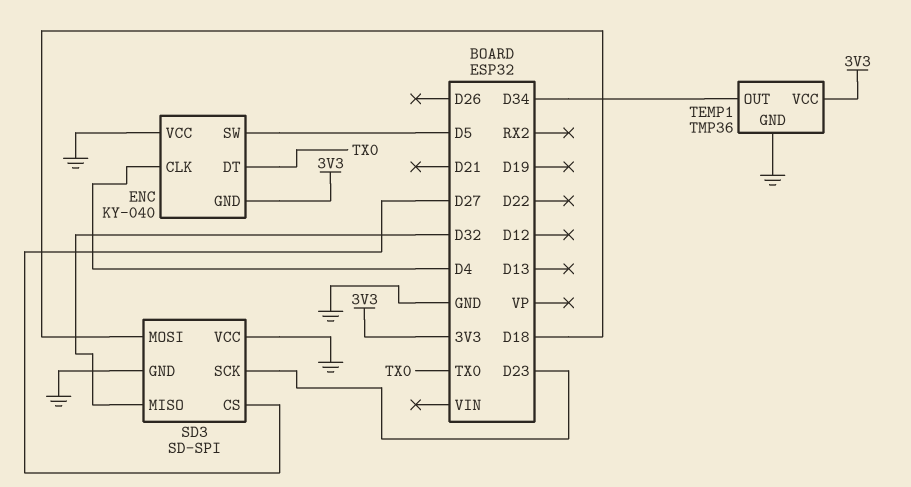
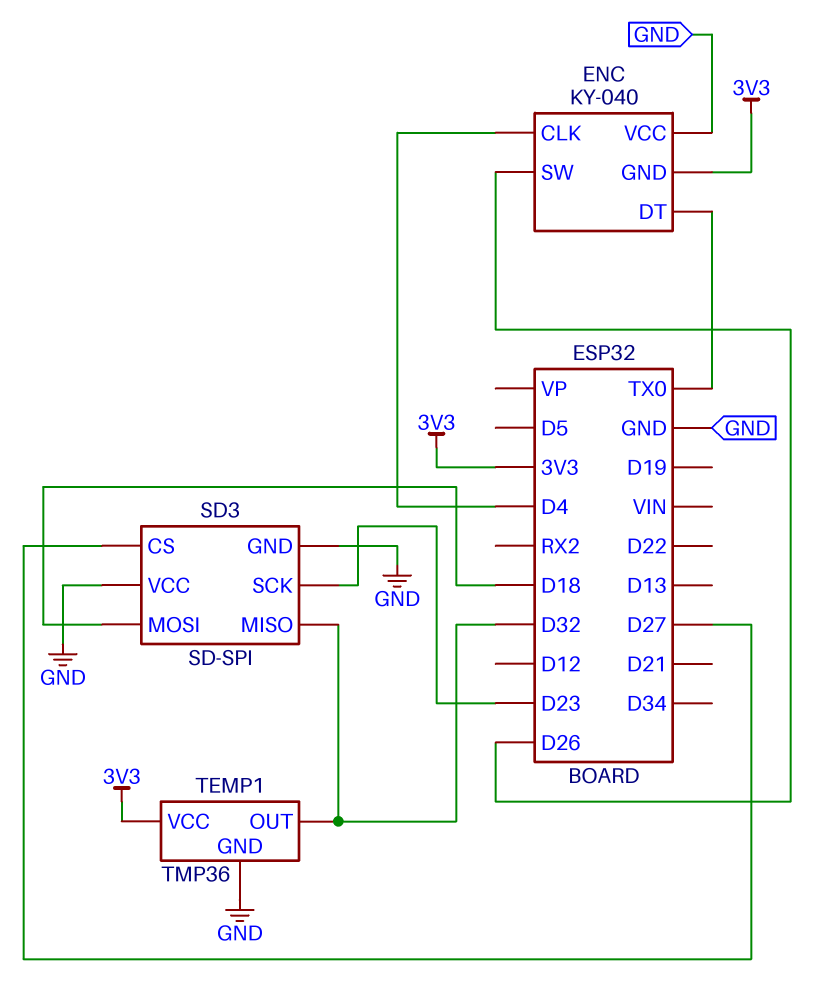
ENC pin SW: D5 -> D26
TEMP1 pin OUT: D34 -> D32

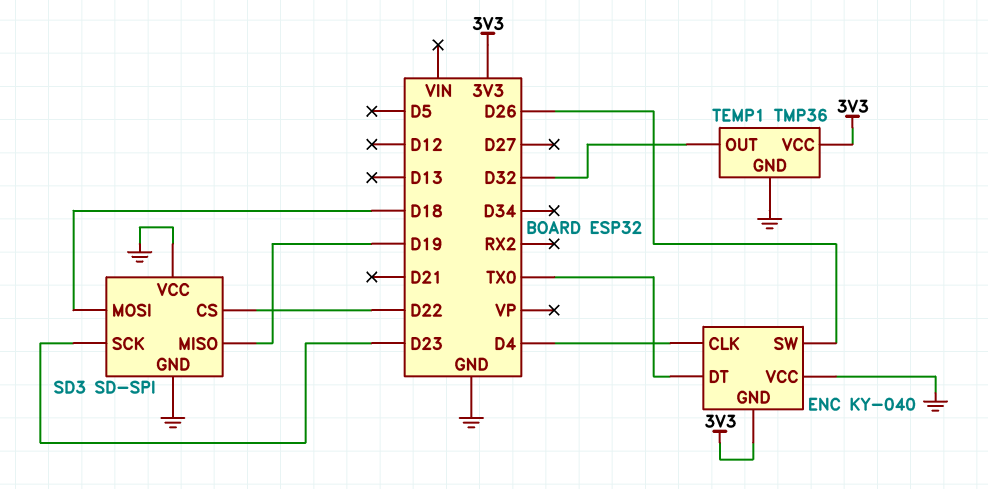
SD3 pin CS: D27 -> D22
SD3 pin MISO: D32 -> D19

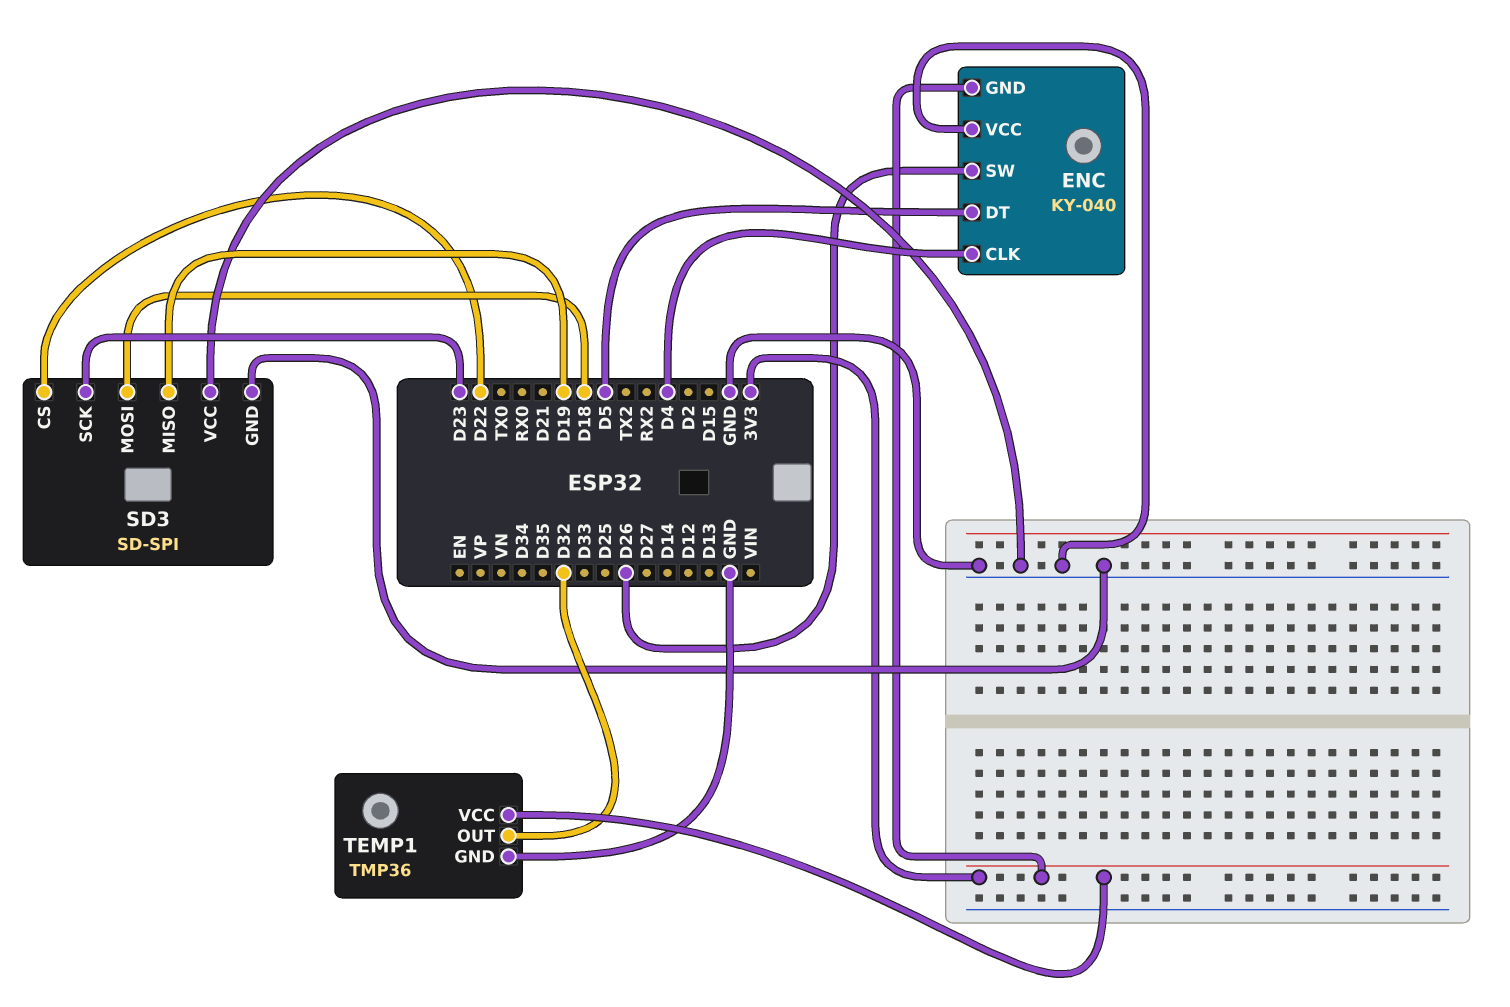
ENC pin DT: TX0 -> D5

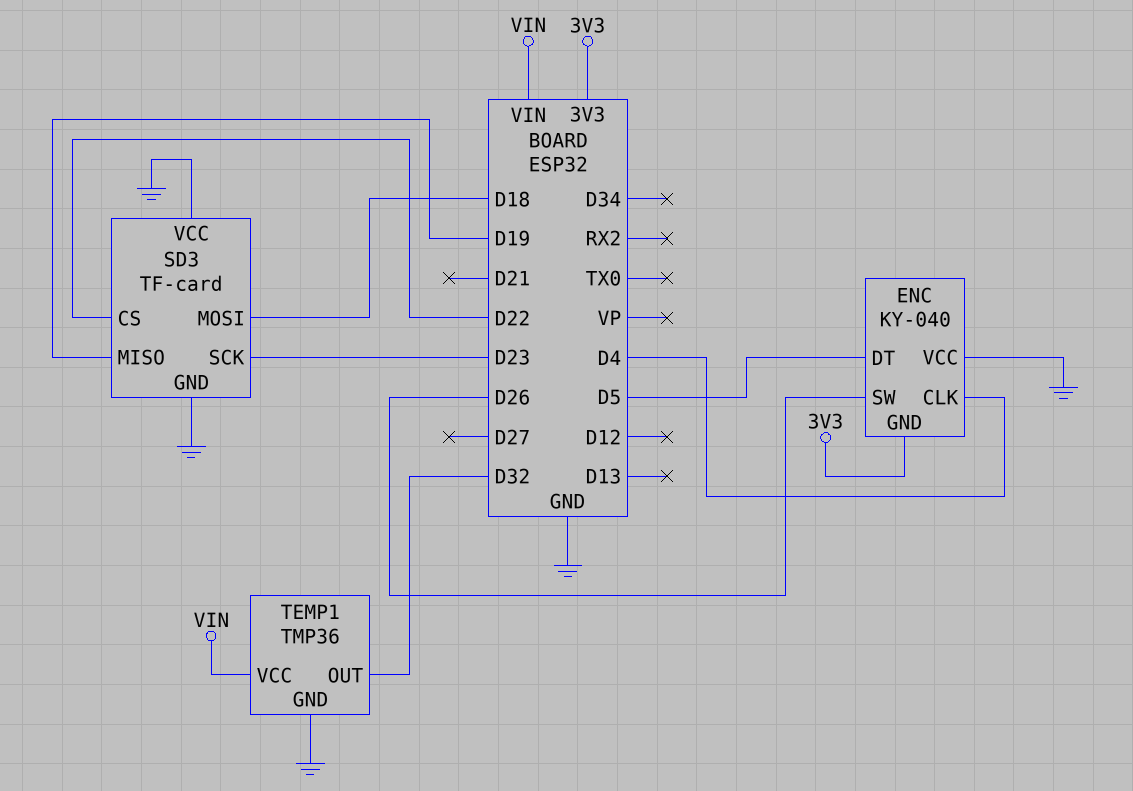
SD3: SD-SPI -> TF-card
TEMP1 pin VCC: 3V3 -> VIN

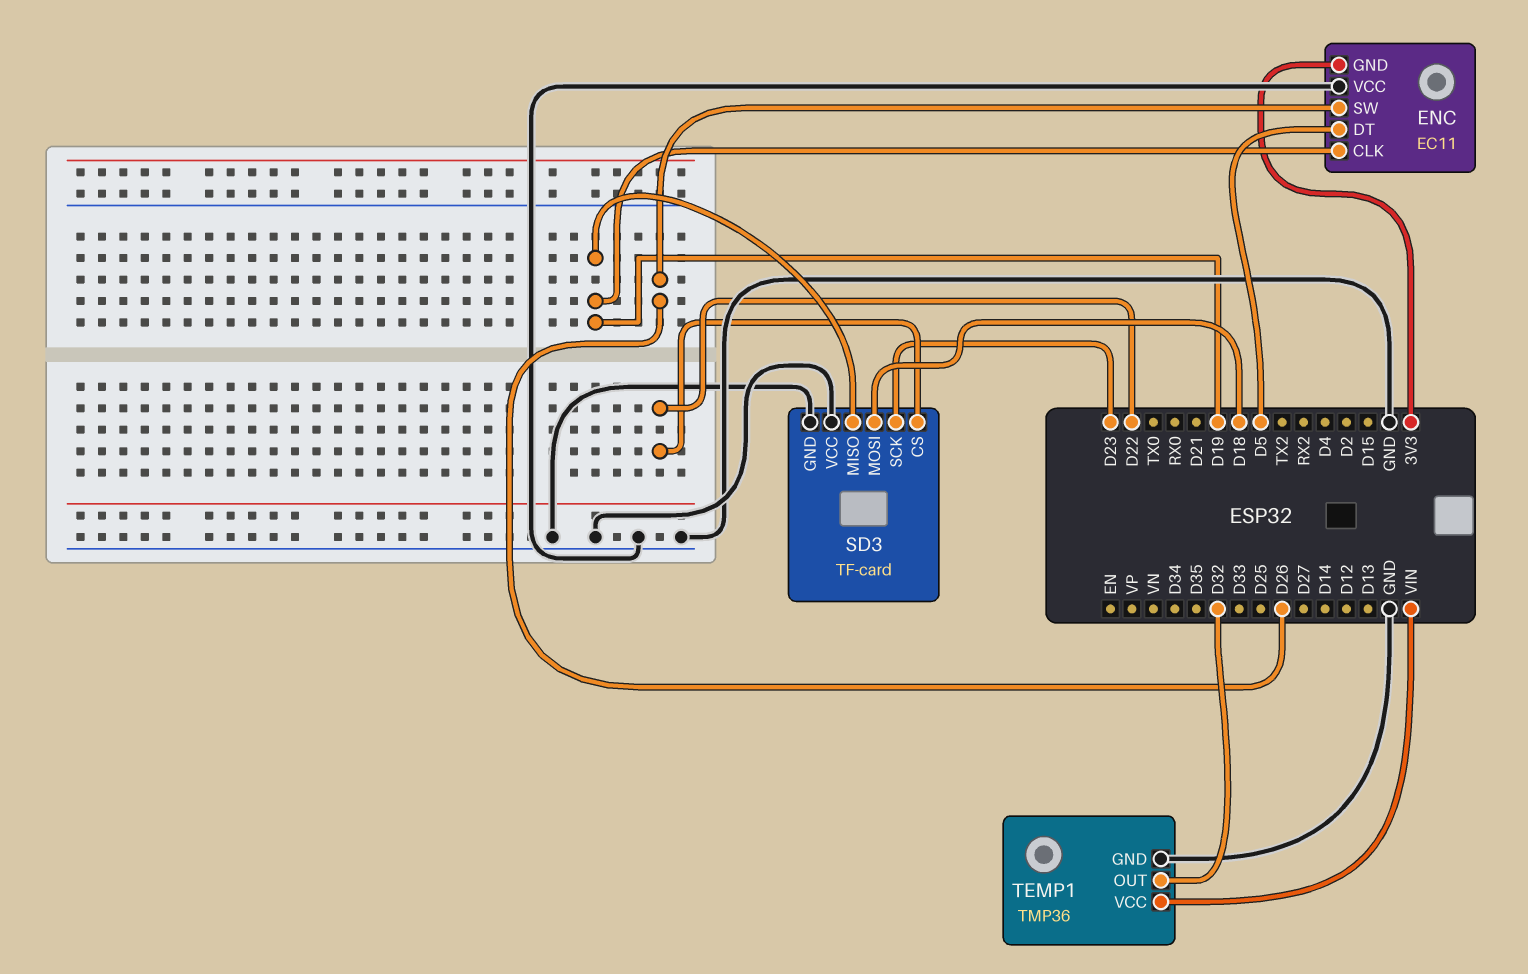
ENC: KY-040 -> EC11
ENC pin CLK: D4 -> D19

